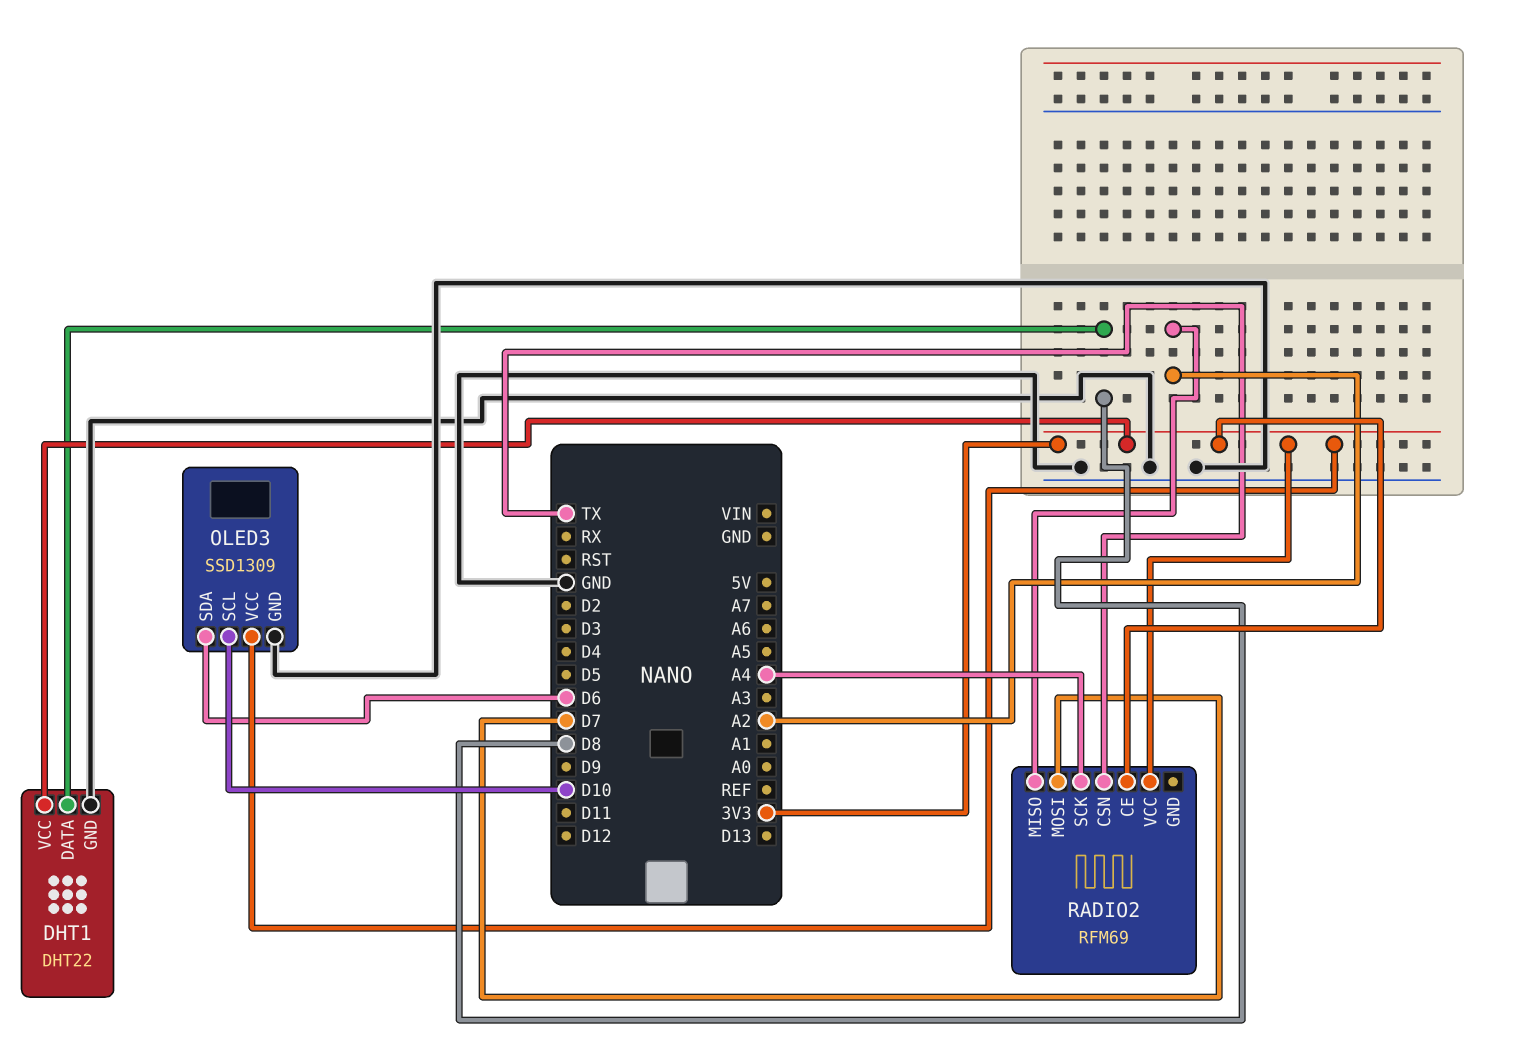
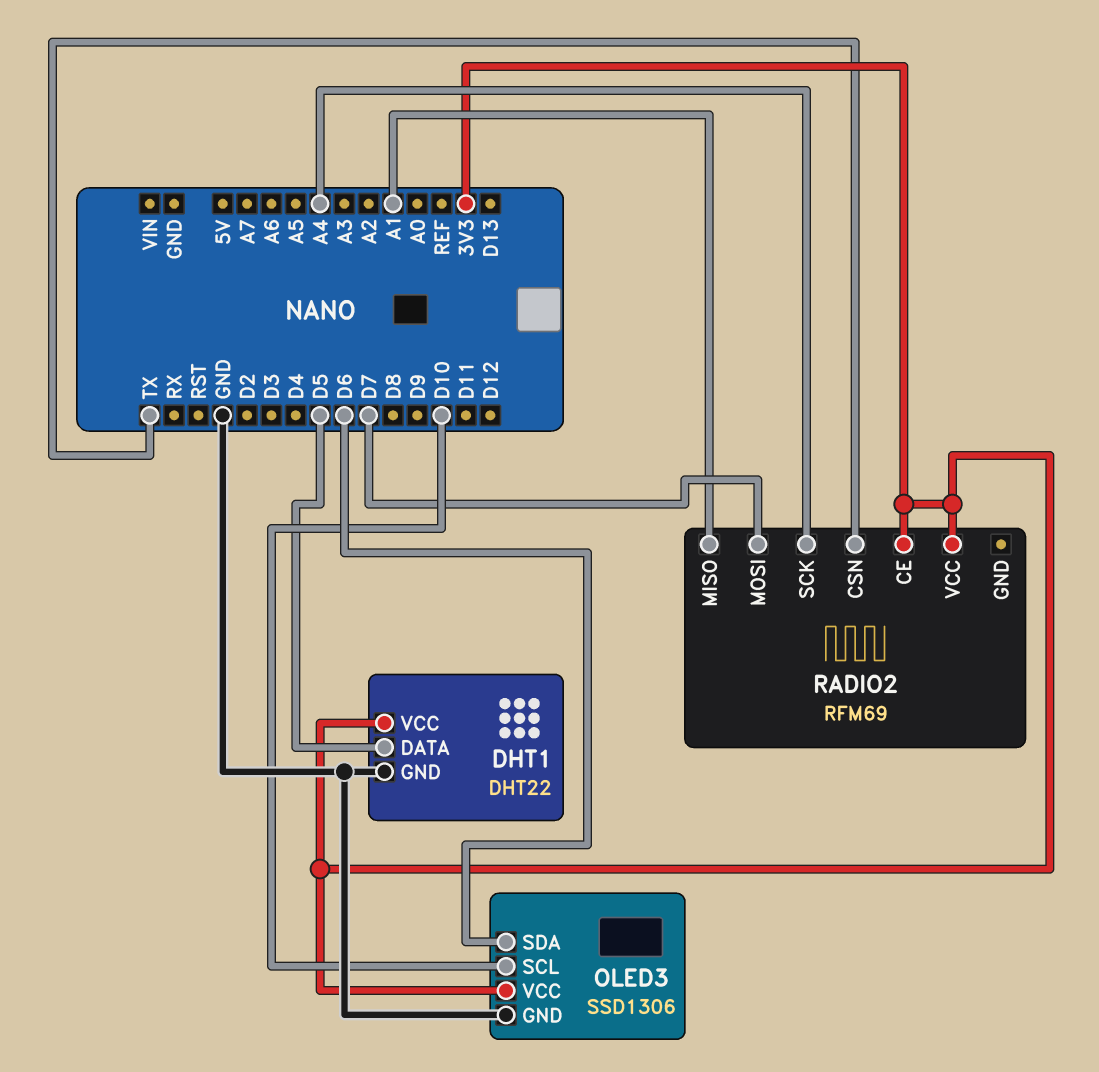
DHT1 pin DATA: D8 -> D5
OLED3: SSD1309 -> SSD1306
RADIO2 pin MISO: A2 -> A1

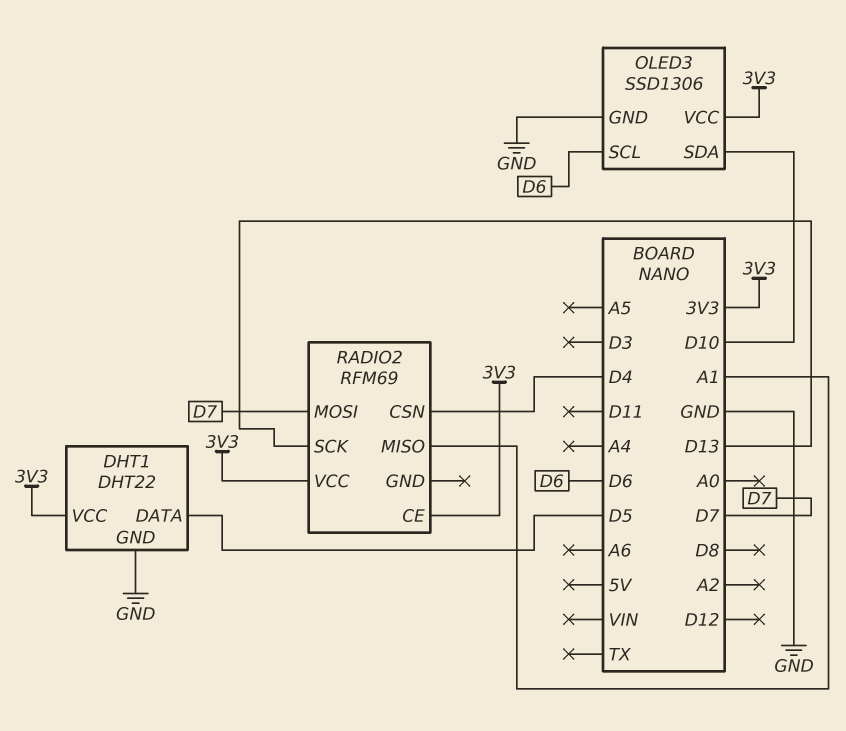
OLED3 pin SCL: D10 -> D6
OLED3 pin SDA: D6 -> D10
RADIO2 pin CSN: TX -> D4
RADIO2 pin SCK: A4 -> D13

